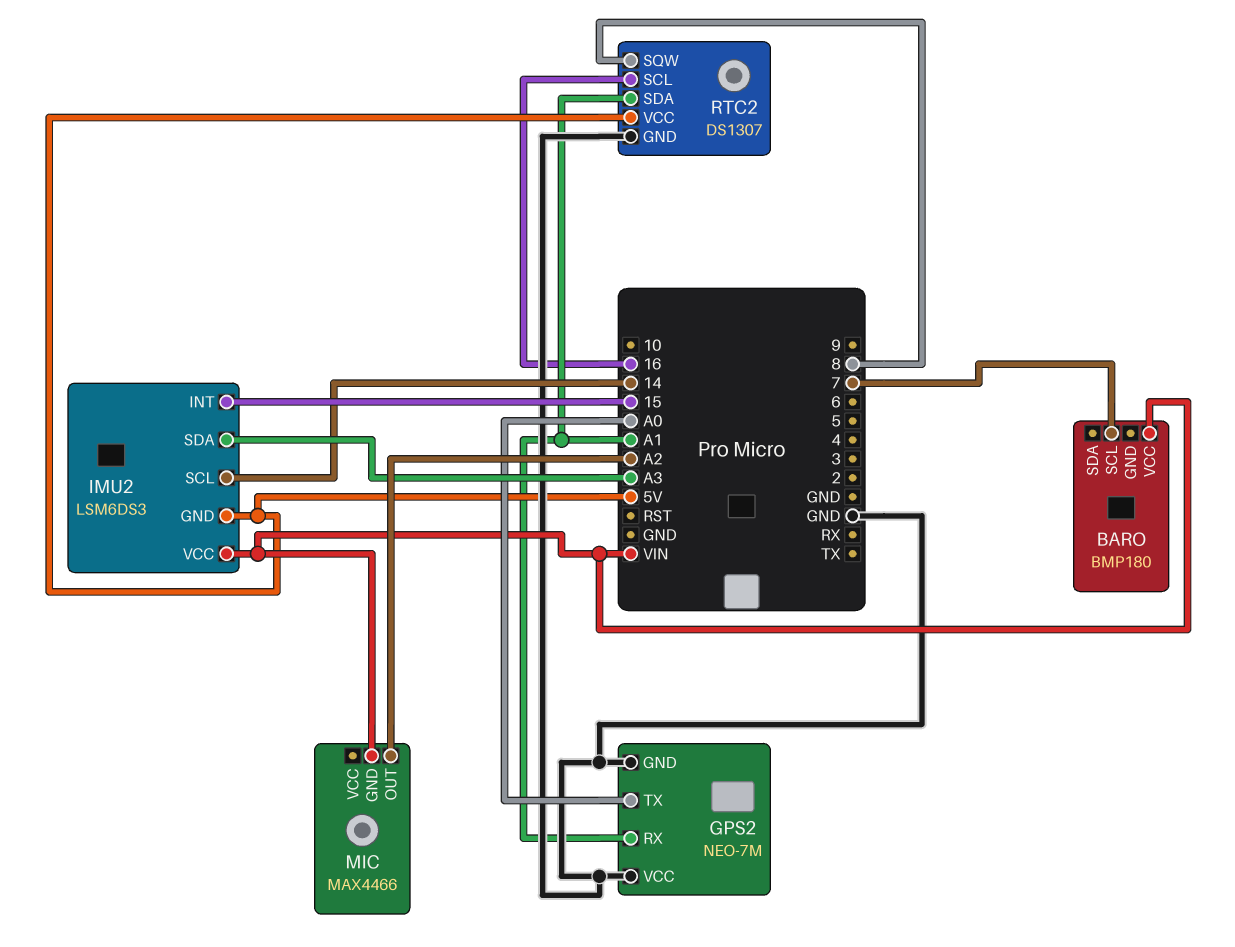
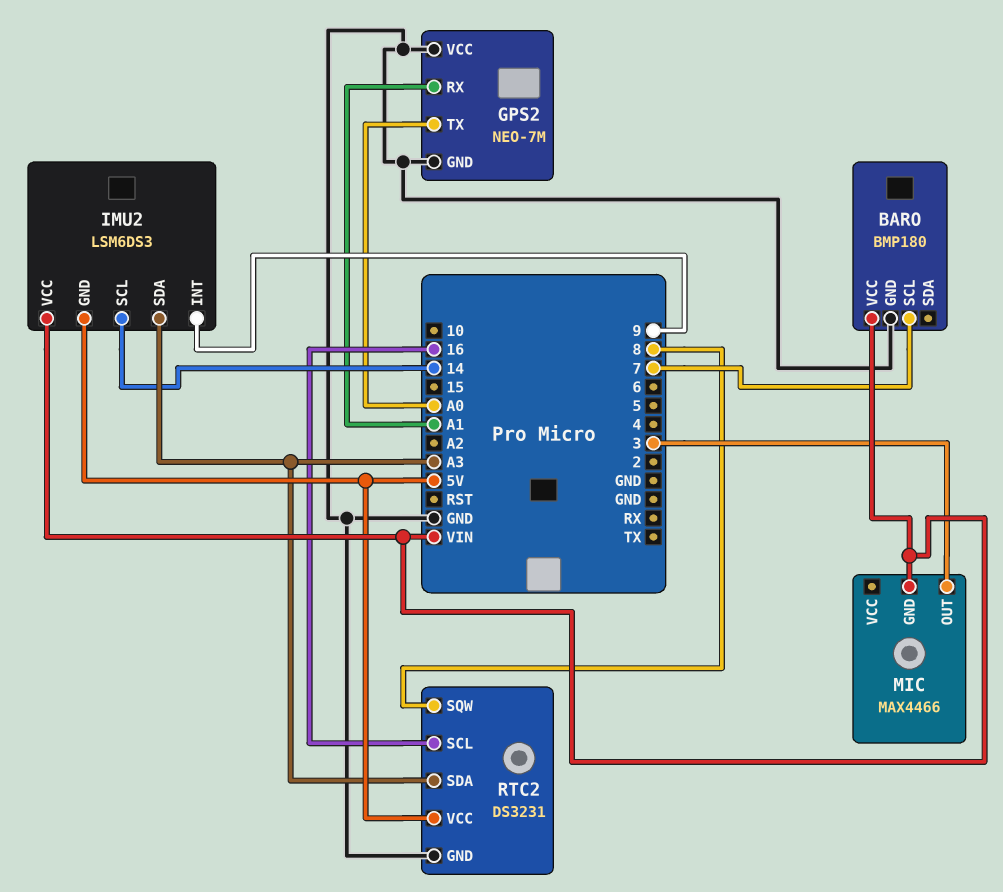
BARO pin GND: none -> GND
IMU2 pin INT: 15 -> 9
MIC pin OUT: A2 -> 3
RTC2: DS1307 -> DS3231
RTC2 pin SDA: A1 -> A3

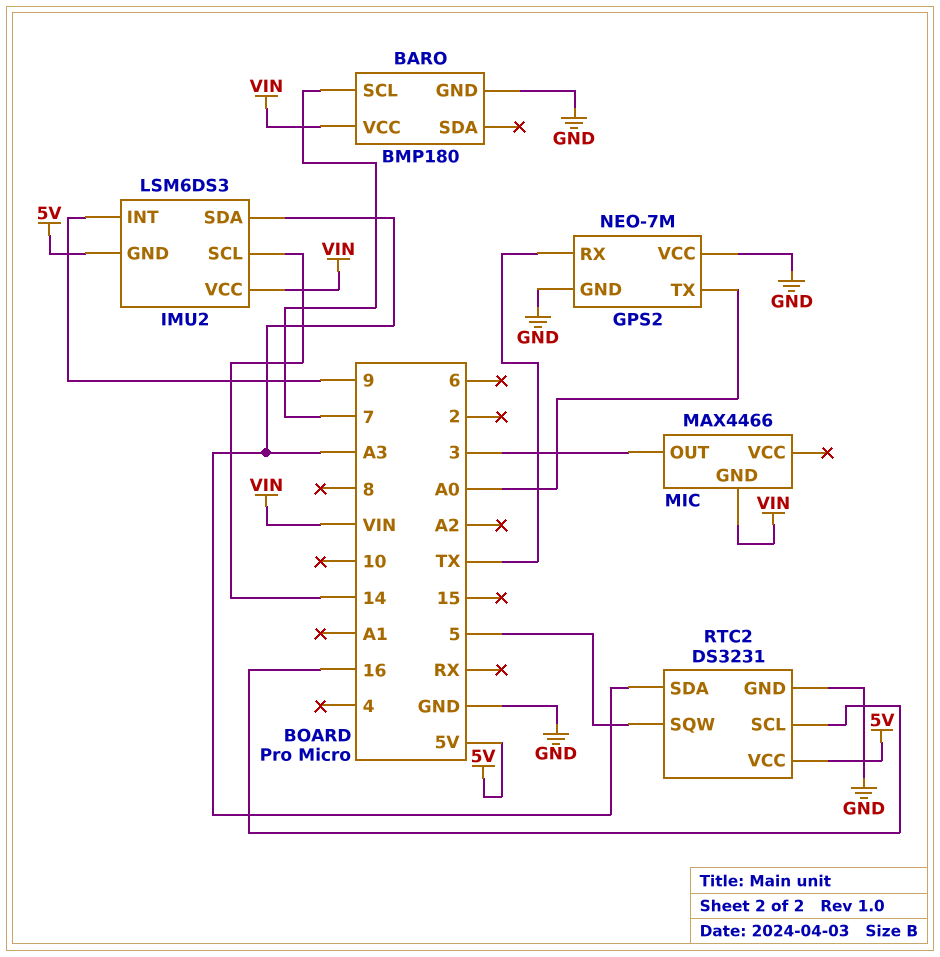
GPS2 pin RX: A1 -> TX
RTC2 pin SQW: 8 -> 5

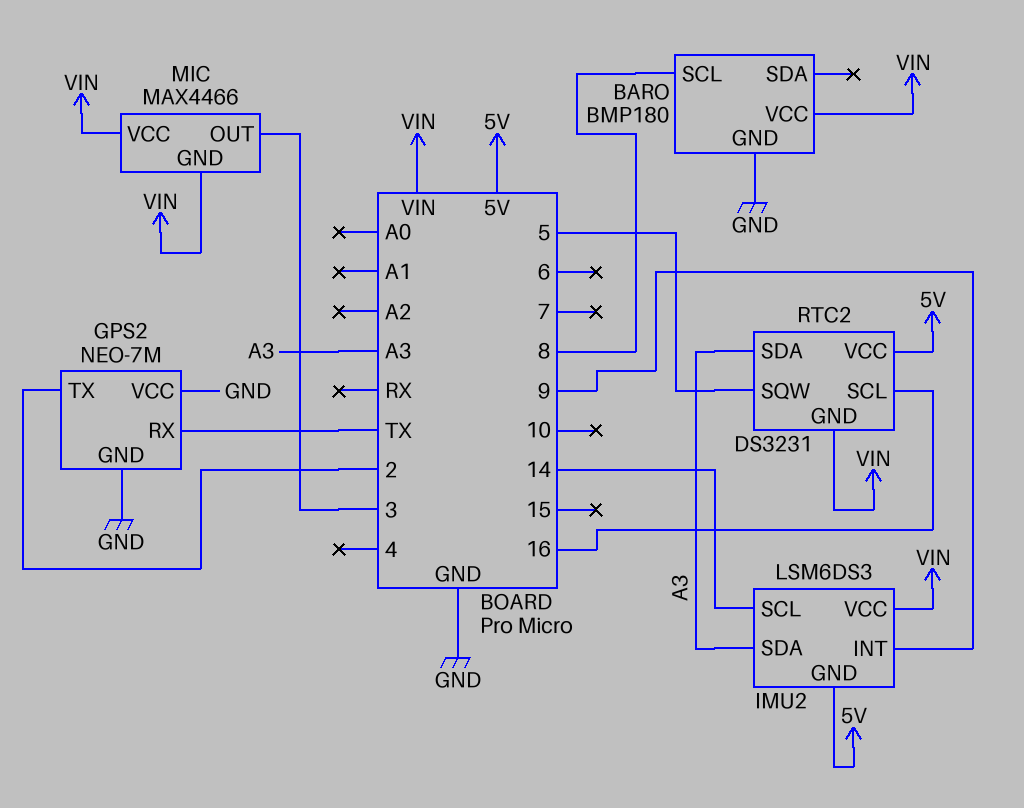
BARO pin SCL: 7 -> 8
GPS2 pin TX: A0 -> 2
MIC pin VCC: none -> VIN
RTC2 pin GND: GND -> VIN

